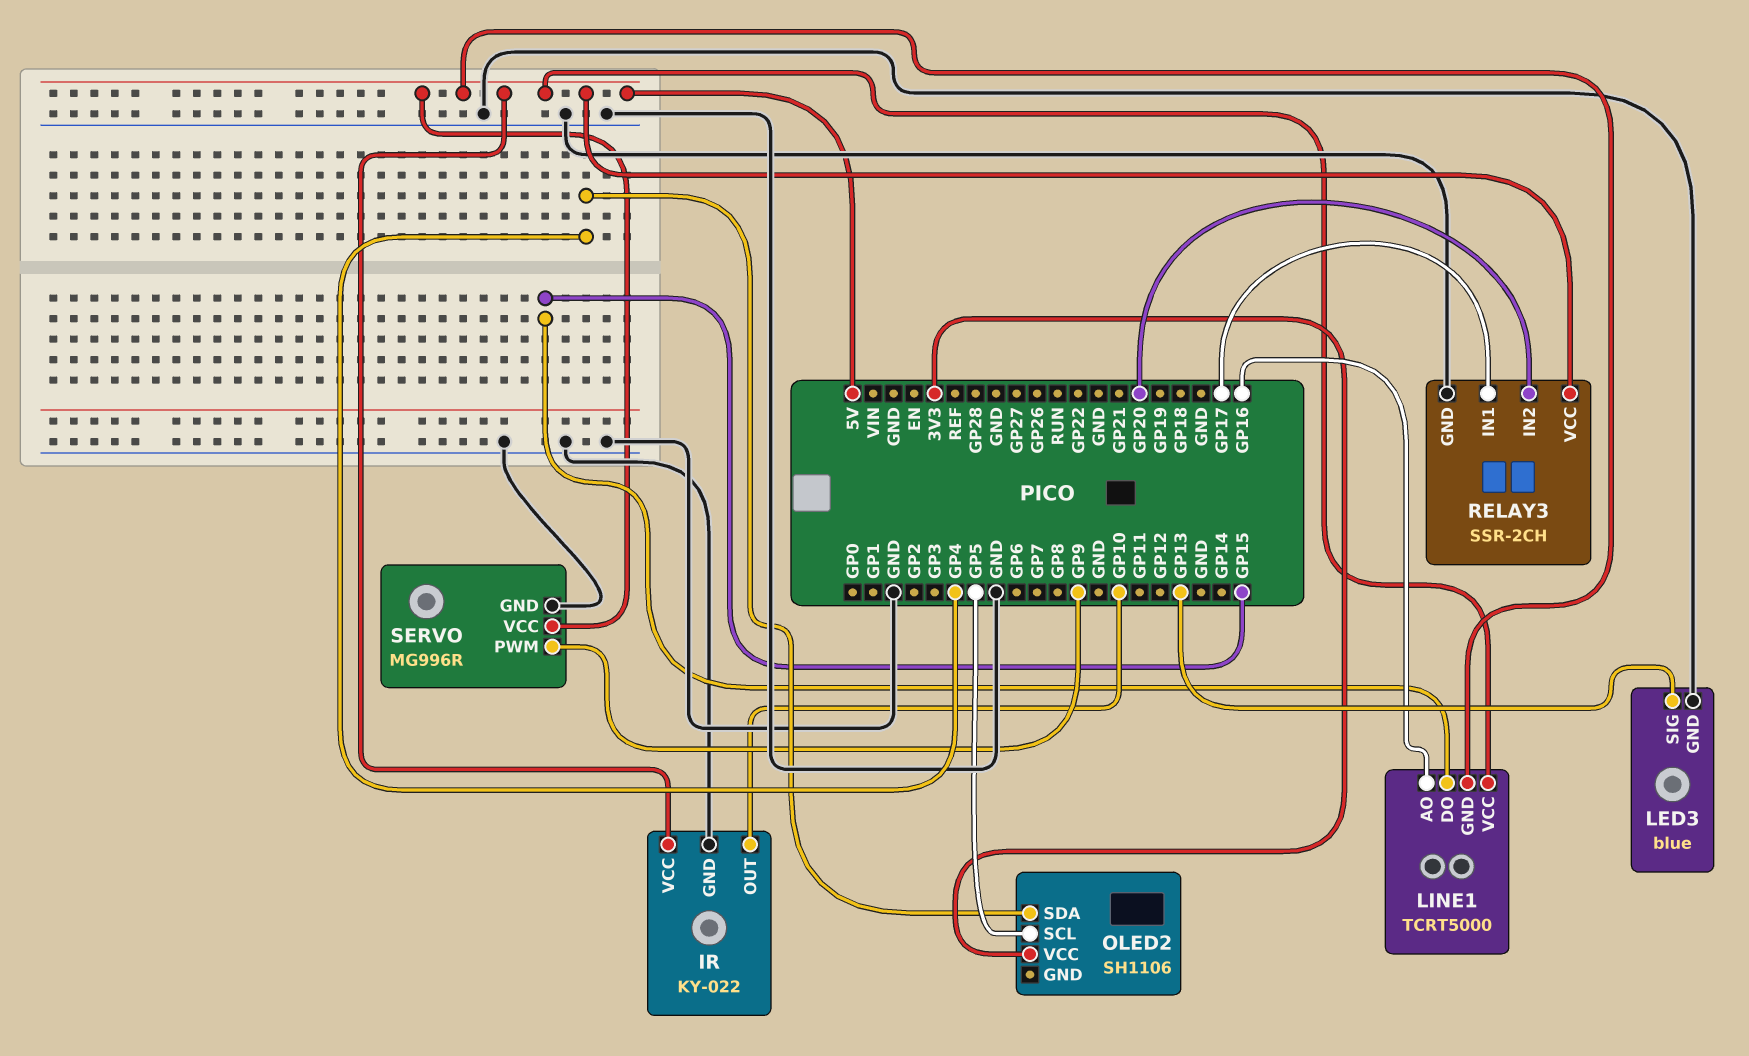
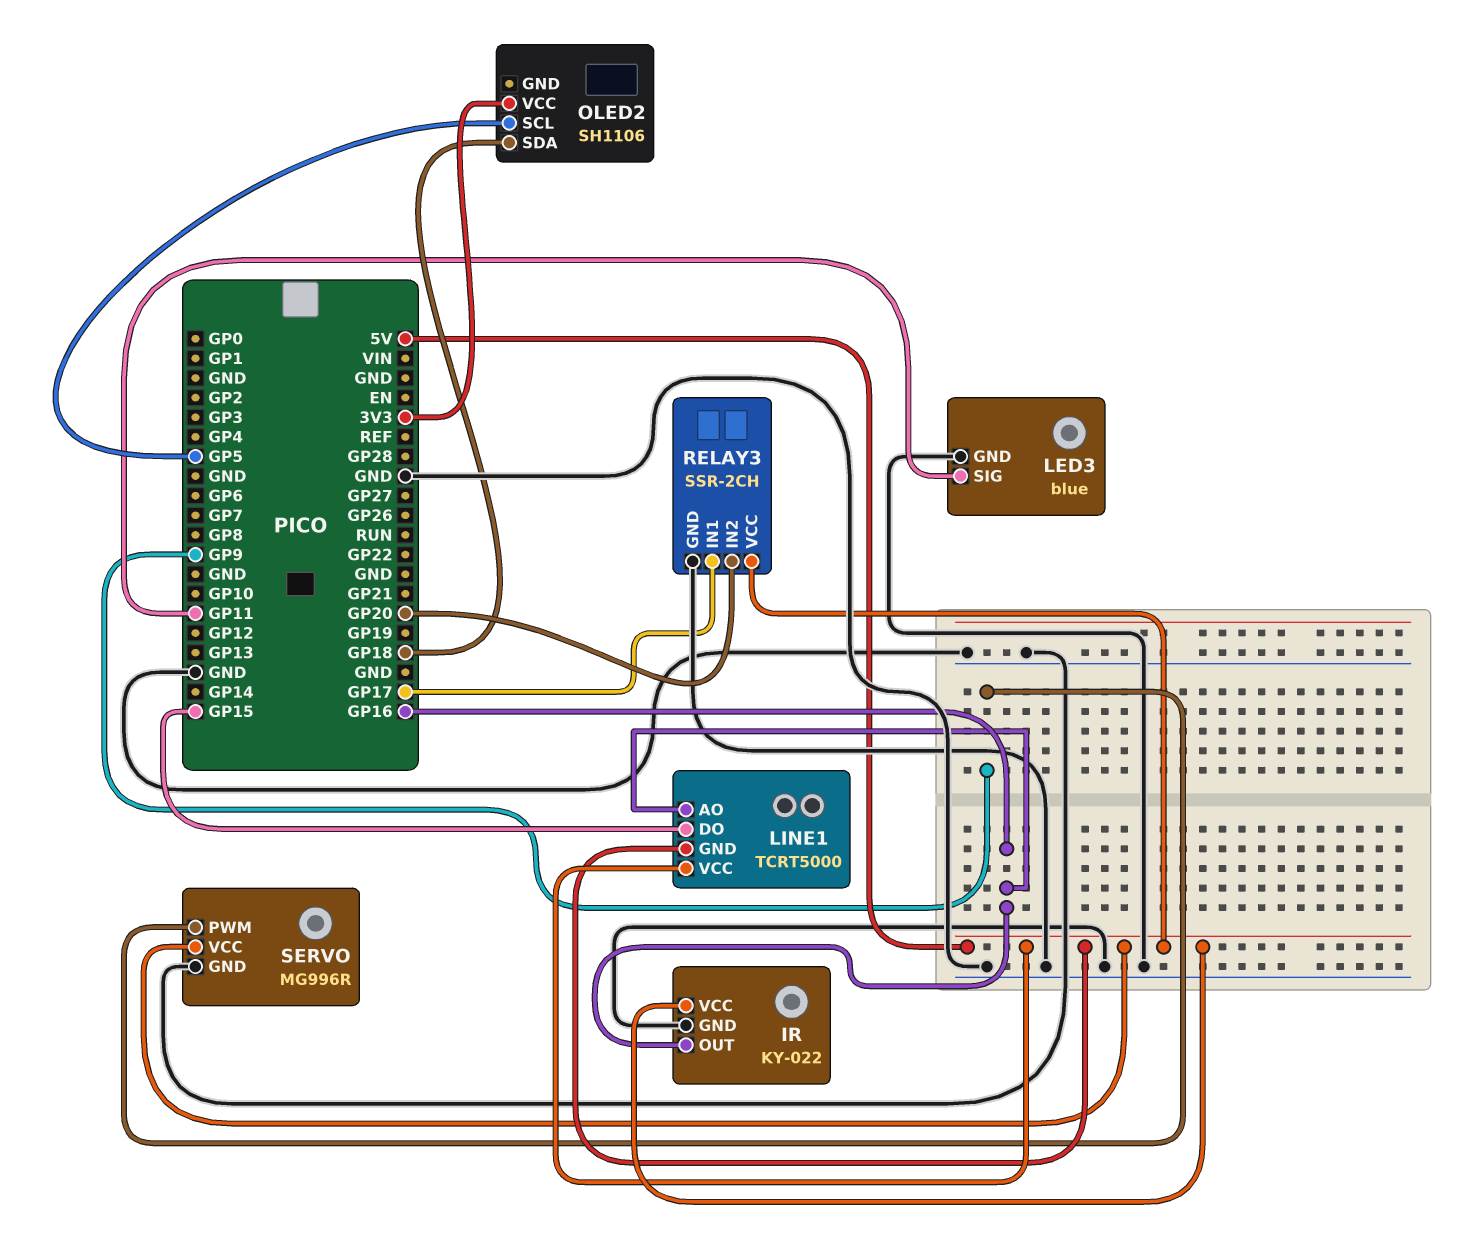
IR pin OUT: GP10 -> GP16
LED3 pin SIG: GP13 -> GP11
OLED2 pin SDA: GP4 -> GP18

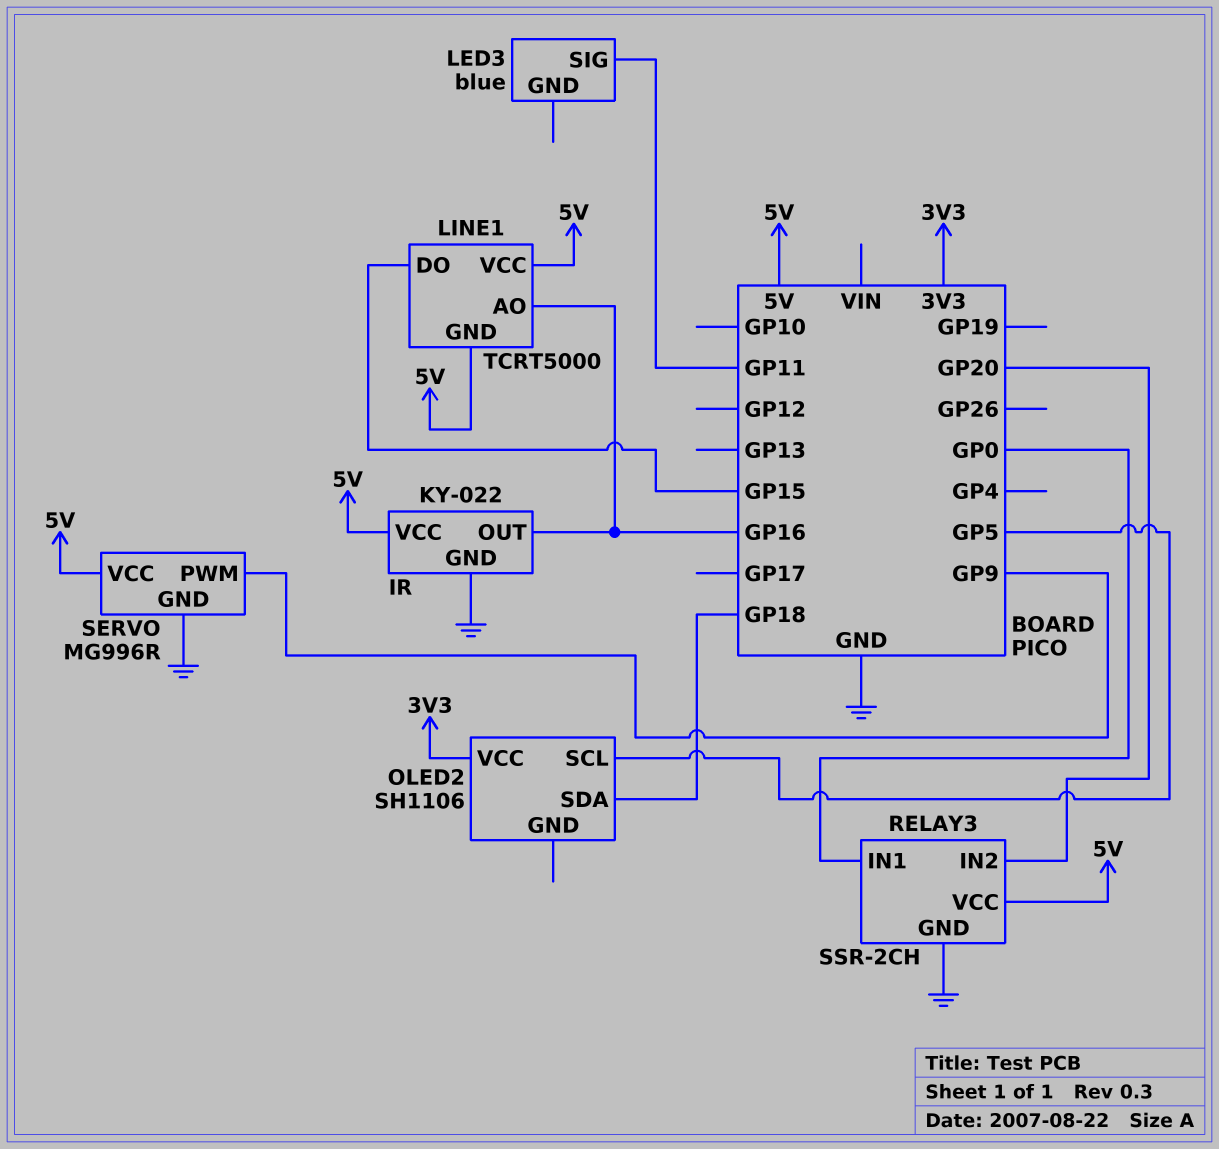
LED3 pin GND: GND -> none
RELAY3 pin IN1: GP17 -> GP0

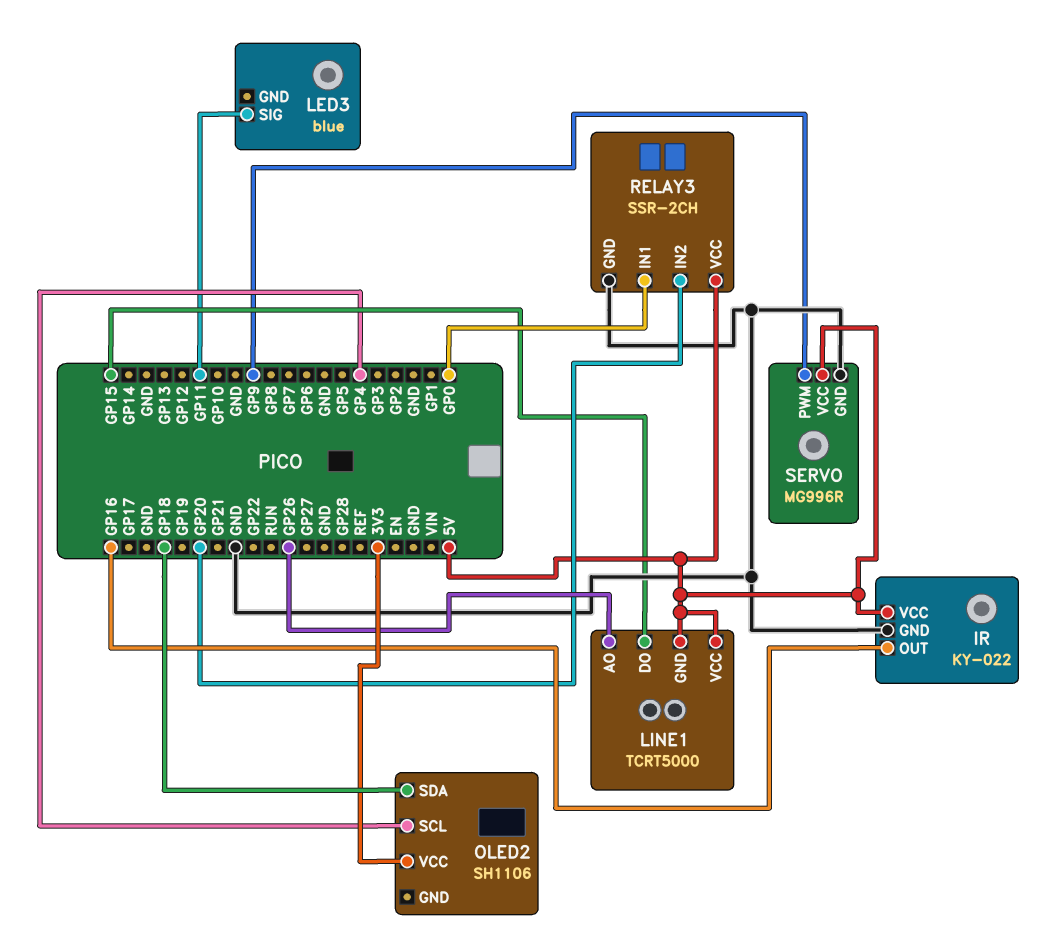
LINE1 pin AO: GP16 -> GP26
OLED2 pin SCL: GP5 -> GP4

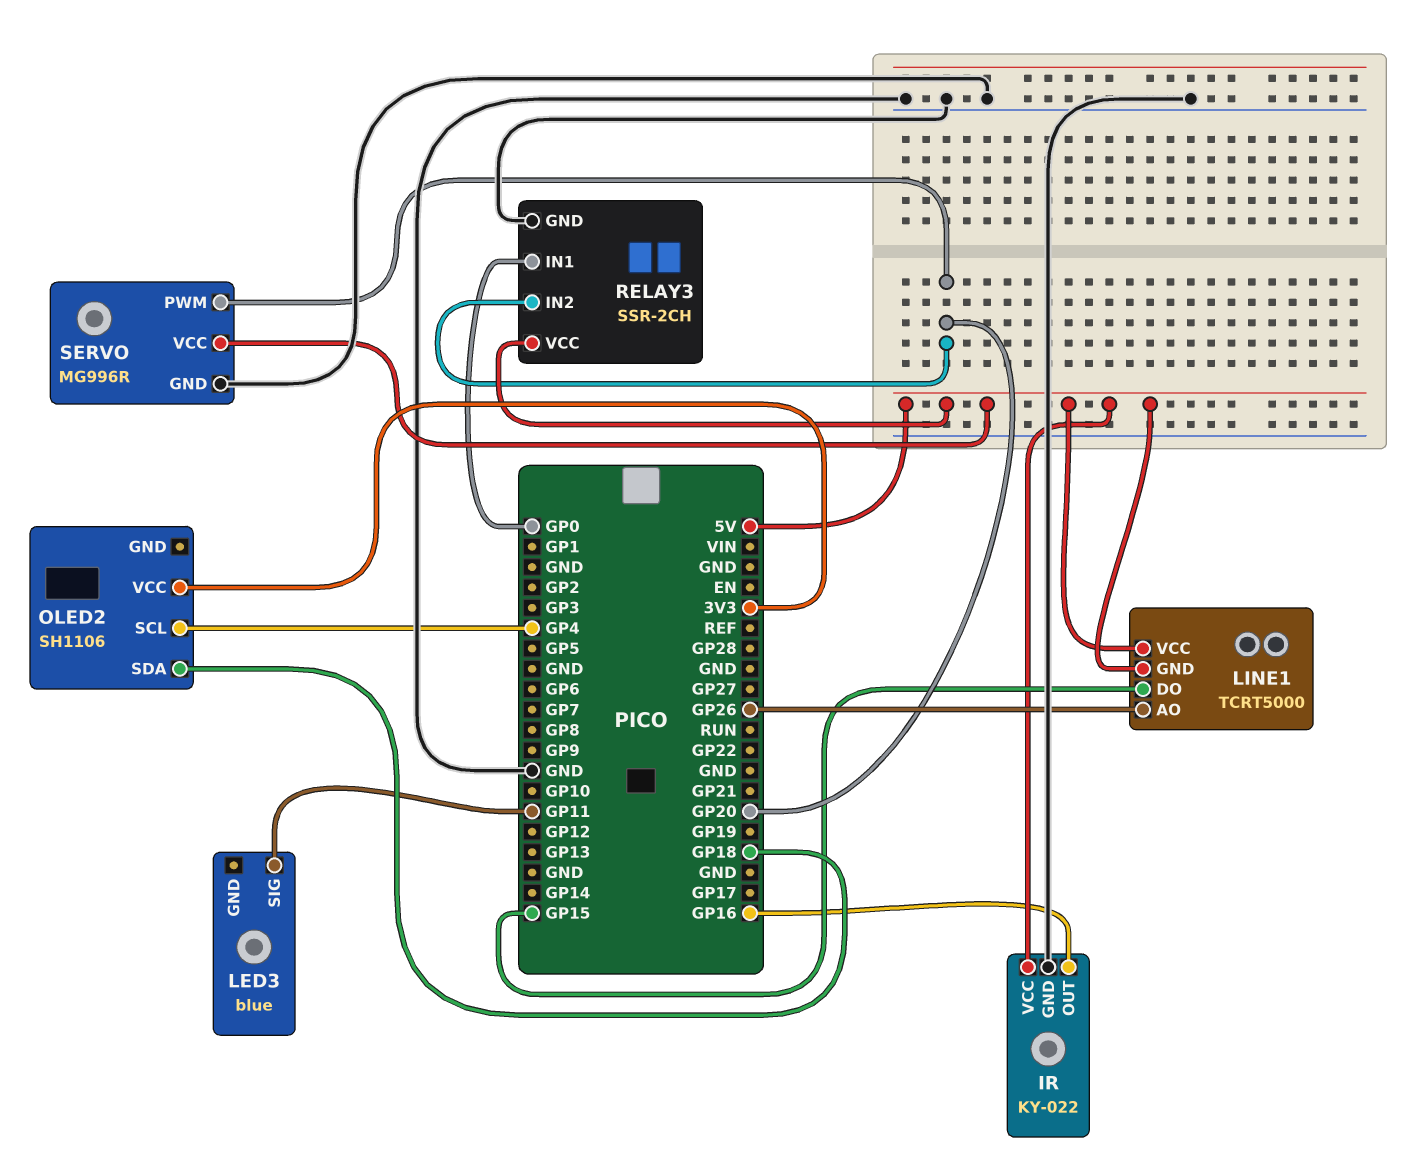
SERVO pin PWM: GP9 -> GP20

